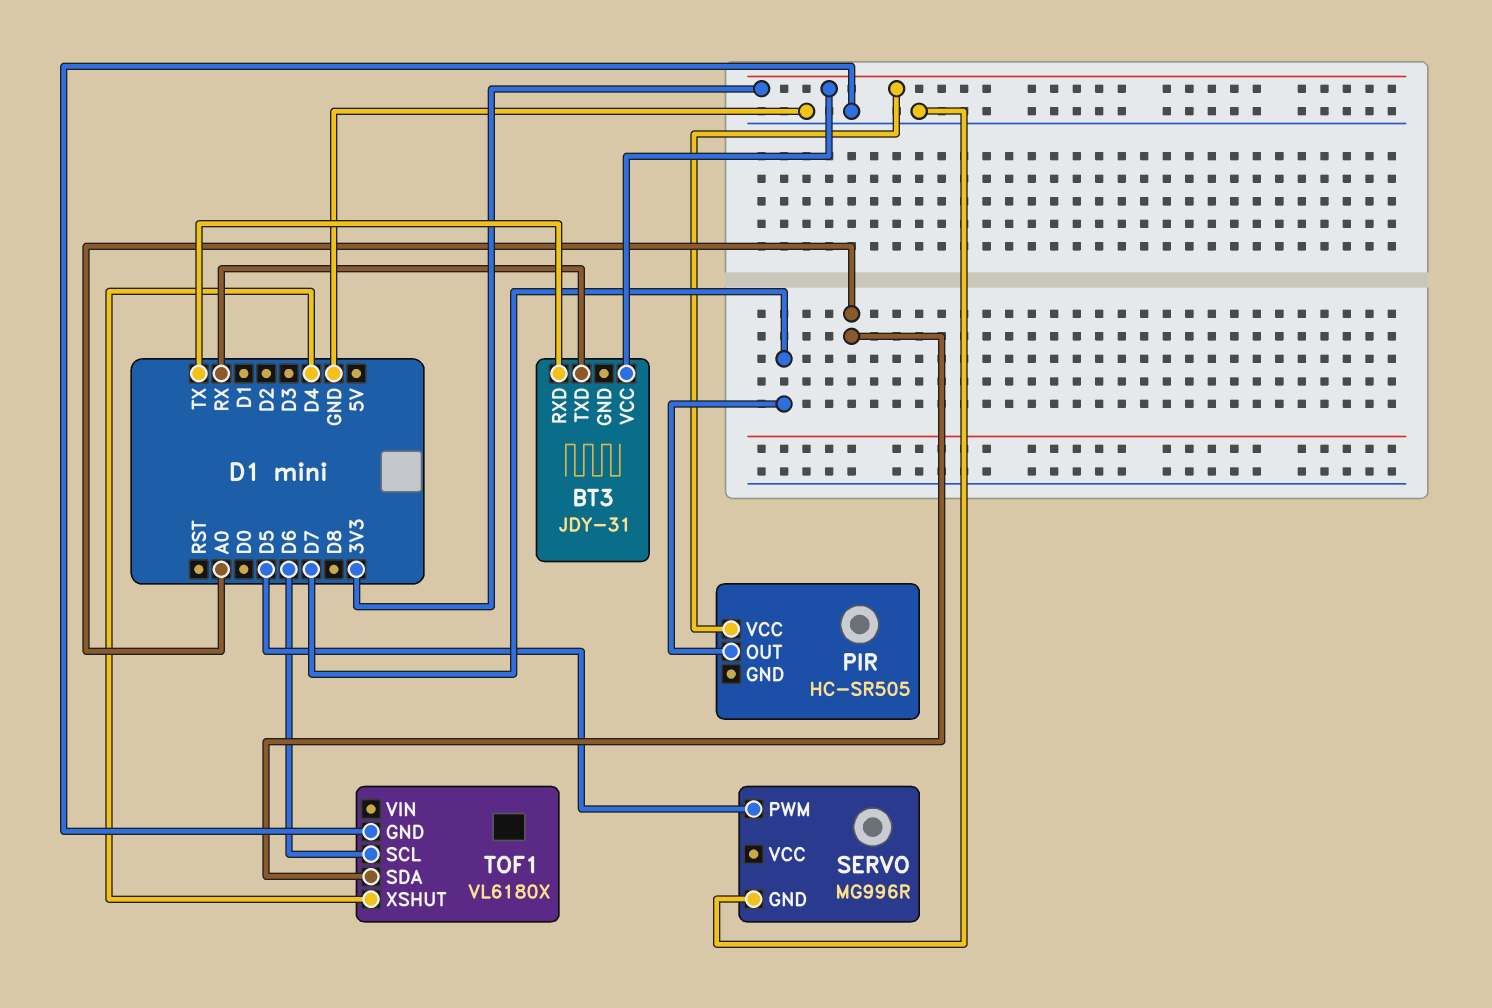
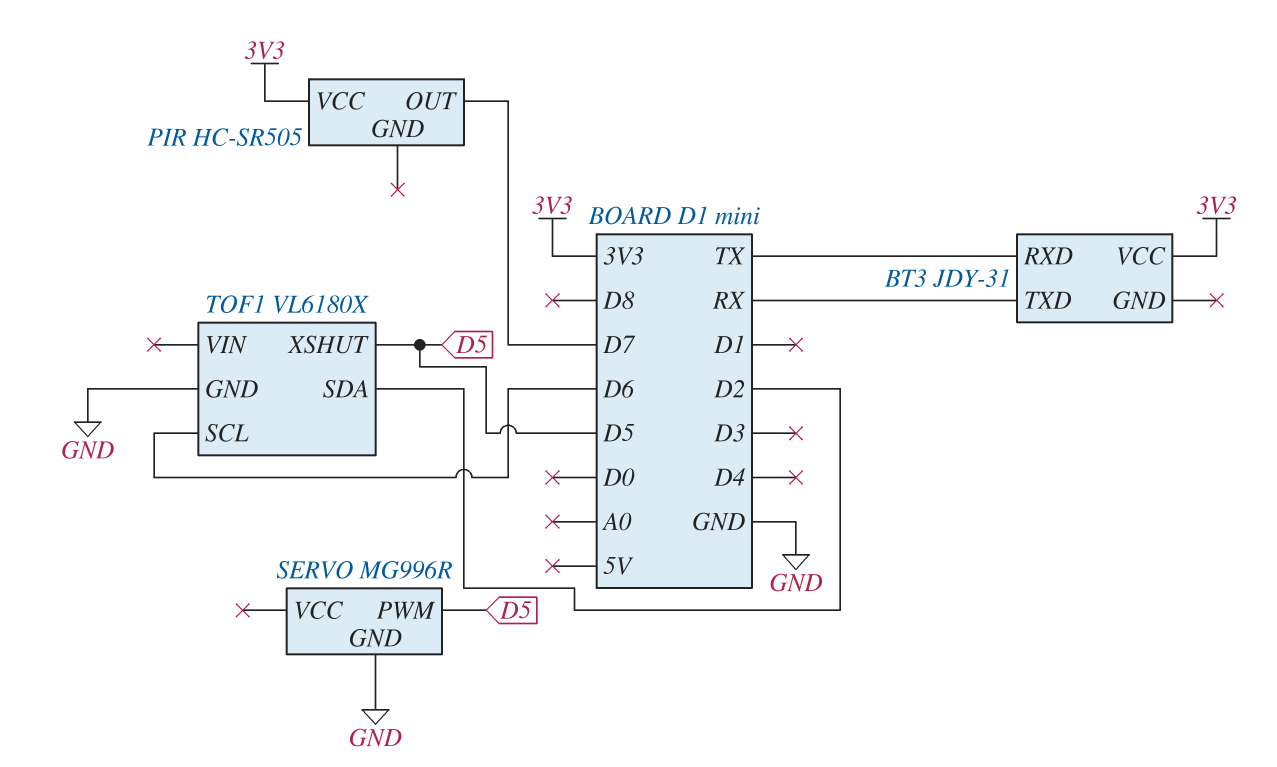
TOF1 pin SDA: A0 -> D2
TOF1 pin XSHUT: D4 -> D5

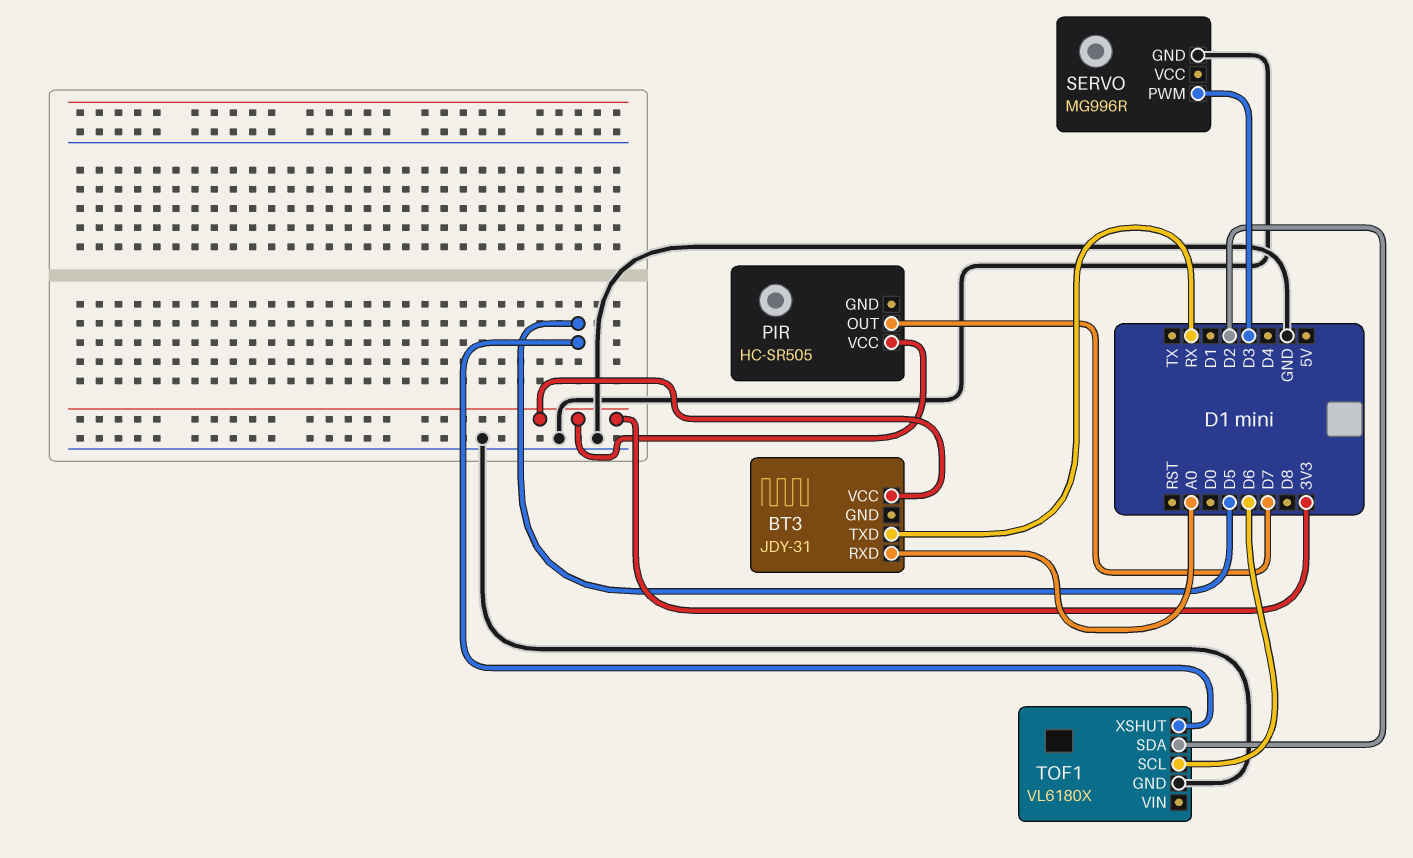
BT3 pin RXD: TX -> A0
SERVO pin PWM: D5 -> D3

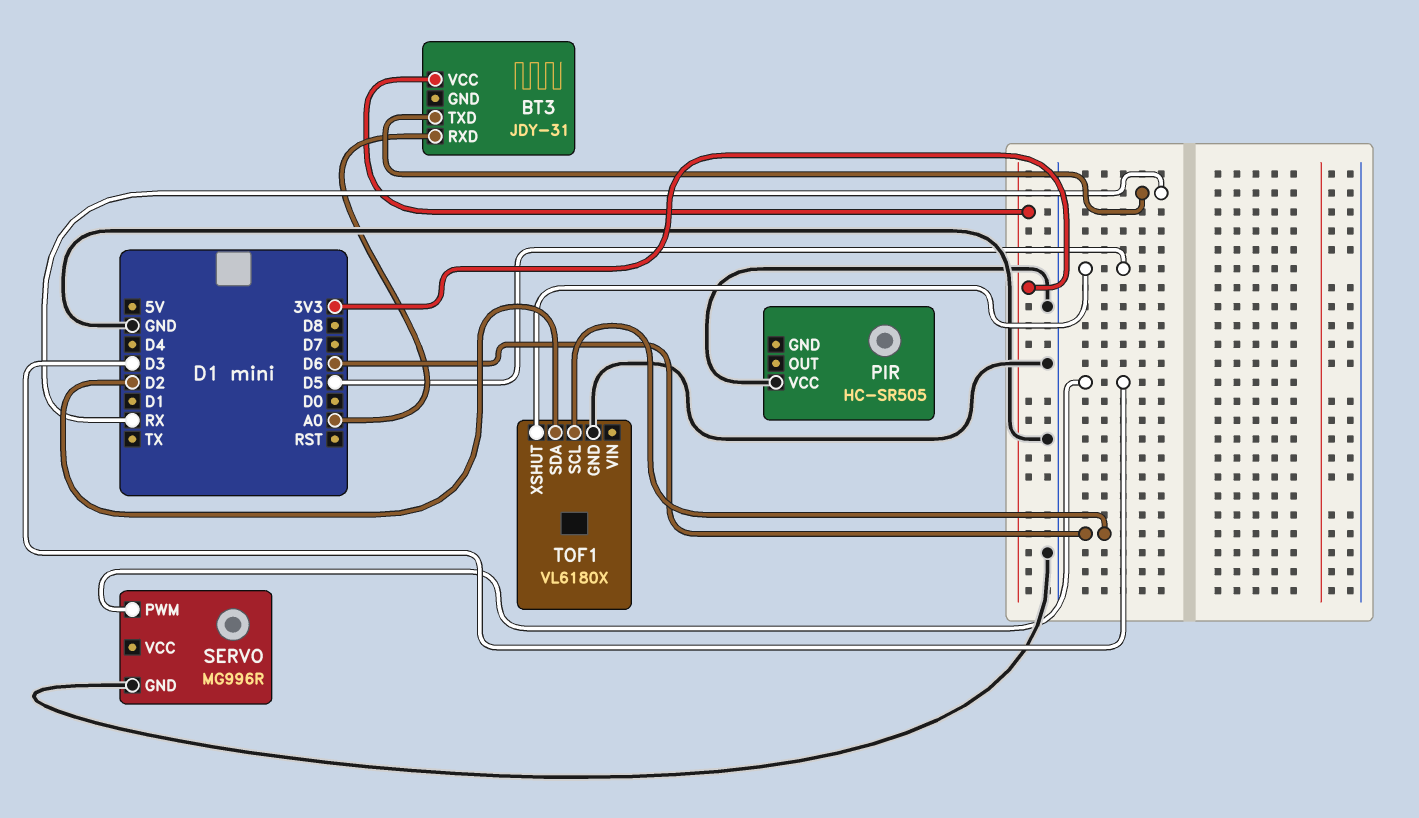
PIR pin OUT: D7 -> none
PIR pin VCC: 3V3 -> GND

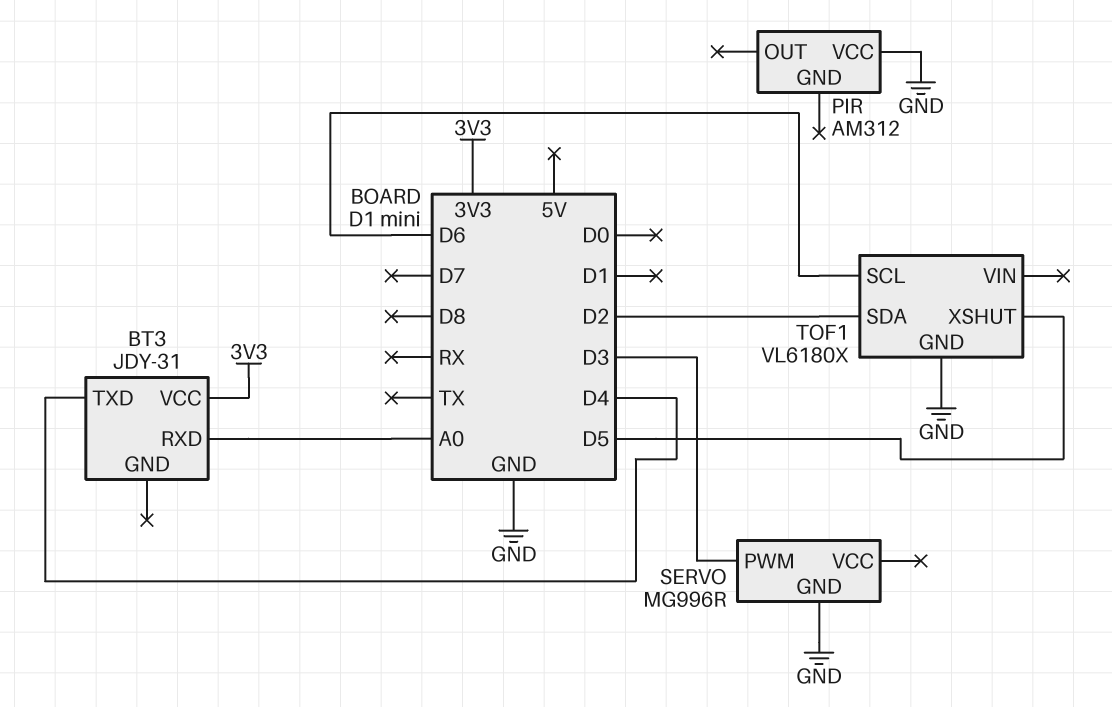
BT3 pin TXD: RX -> D4
PIR: HC-SR505 -> AM312

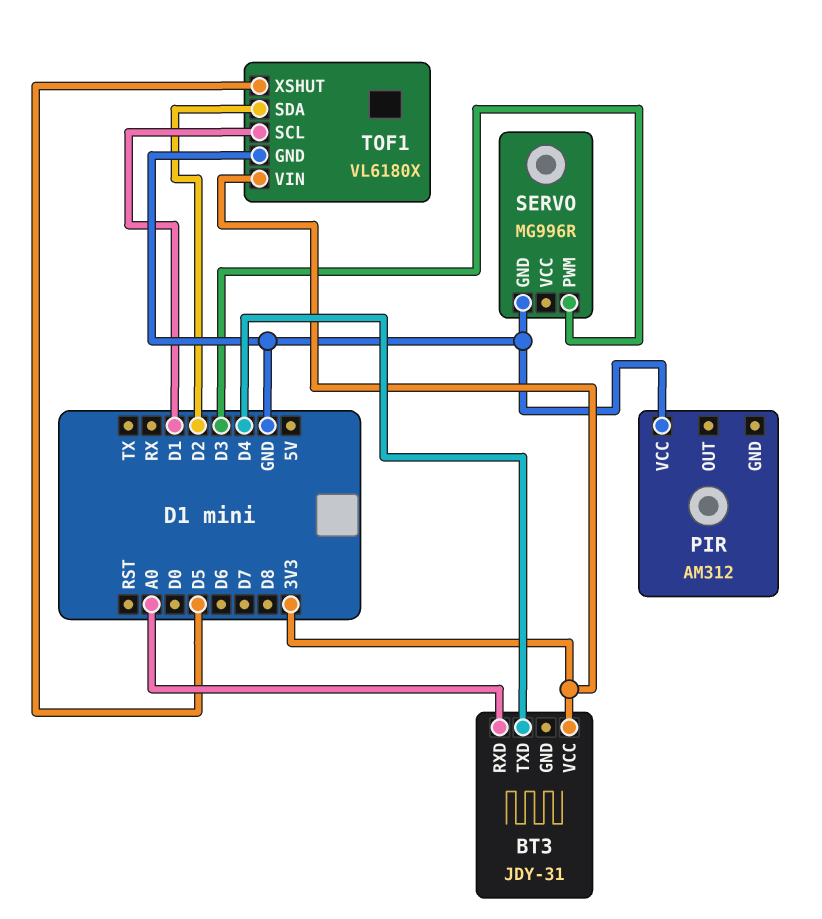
TOF1 pin SCL: D6 -> D1
TOF1 pin VIN: none -> 3V3

